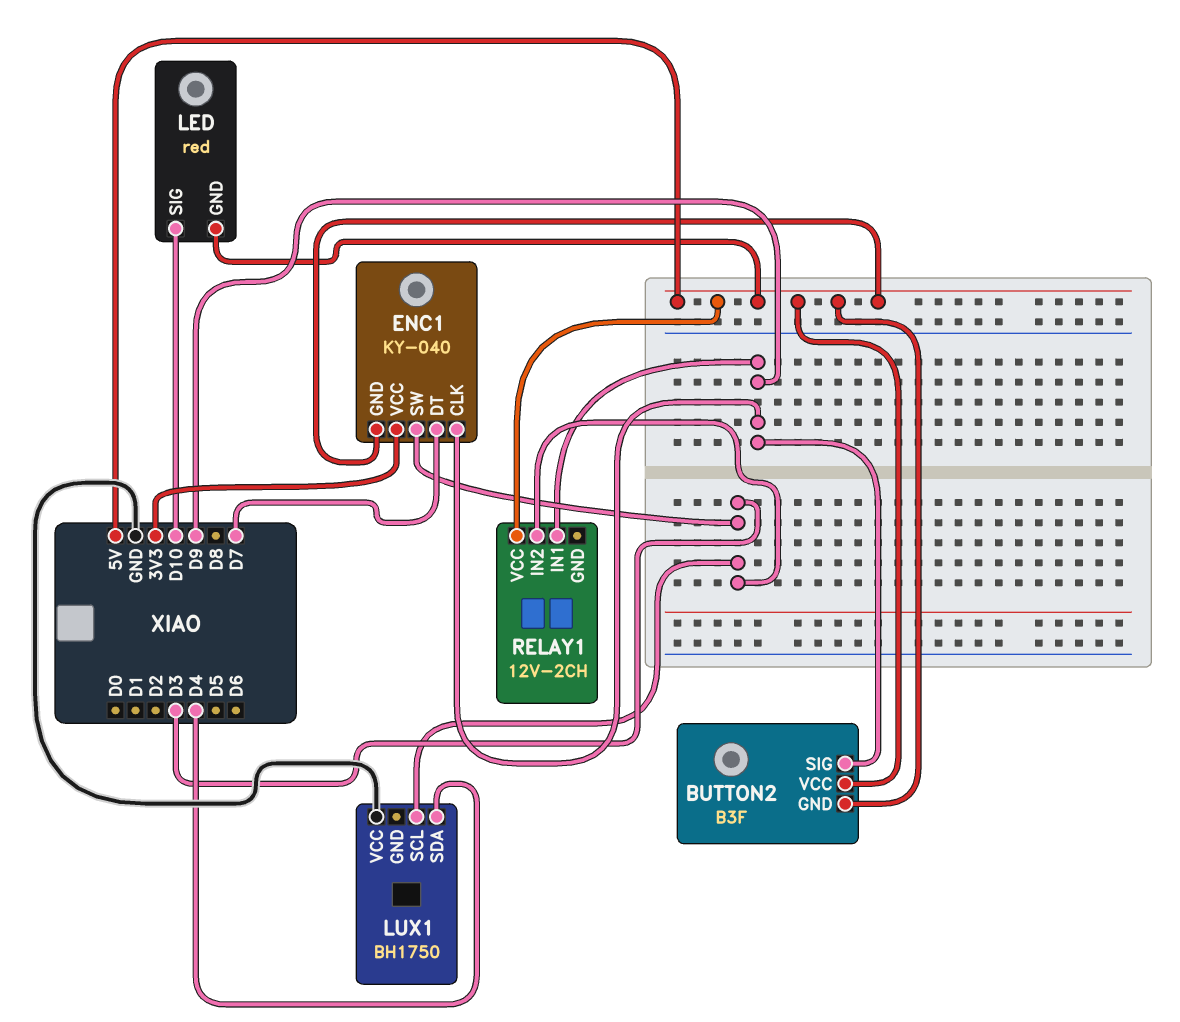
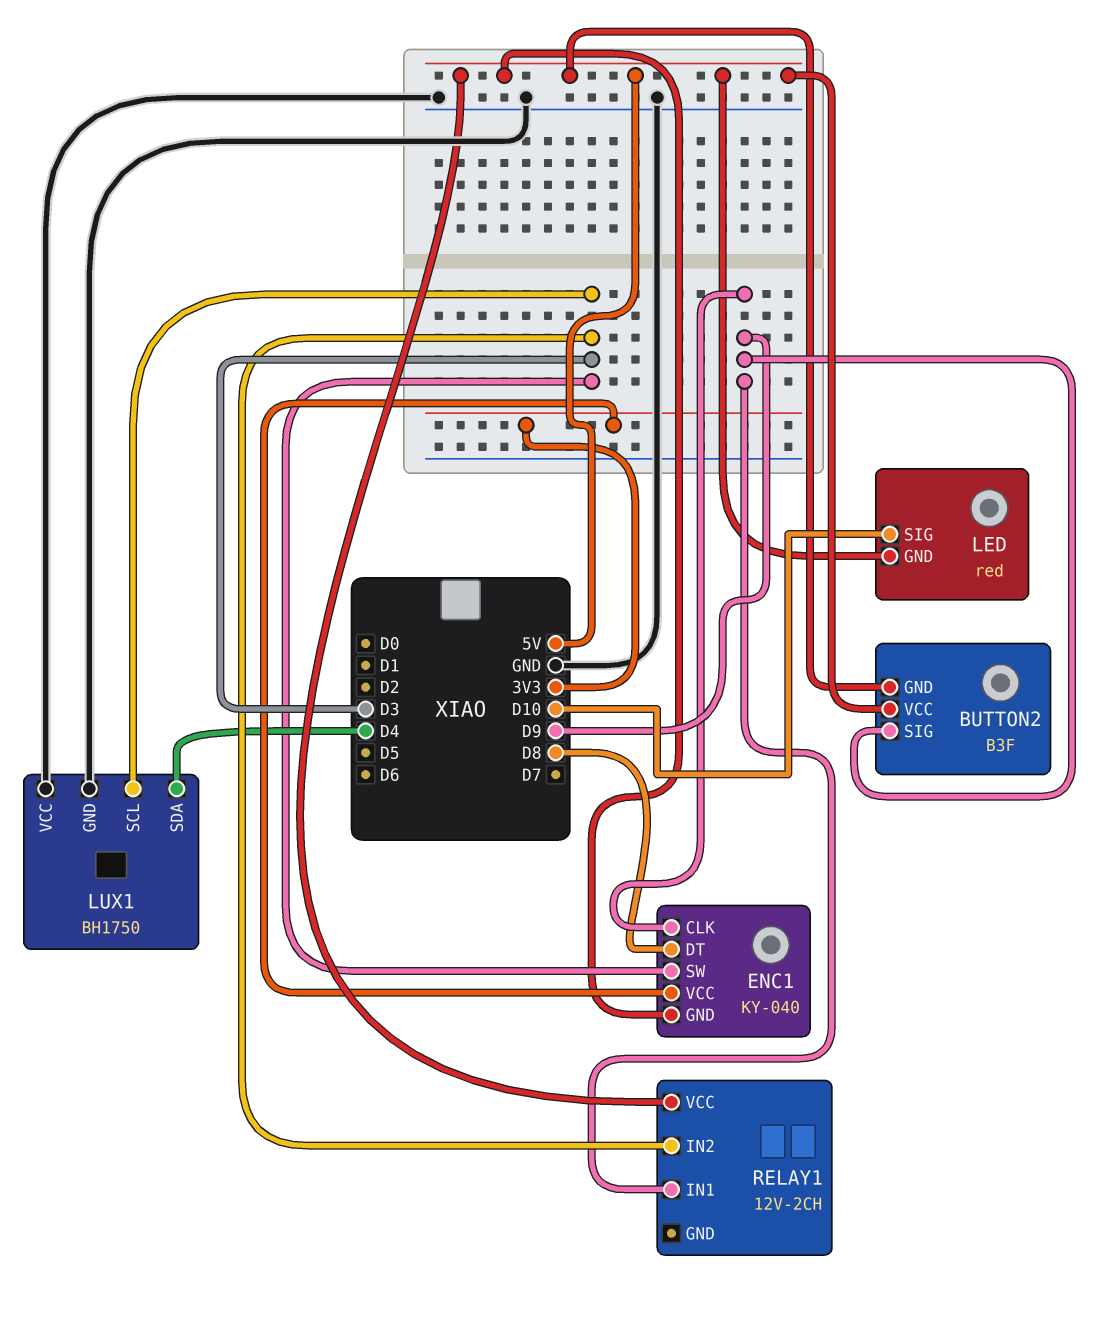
ENC1 pin DT: D7 -> D8
LUX1 pin GND: none -> GND

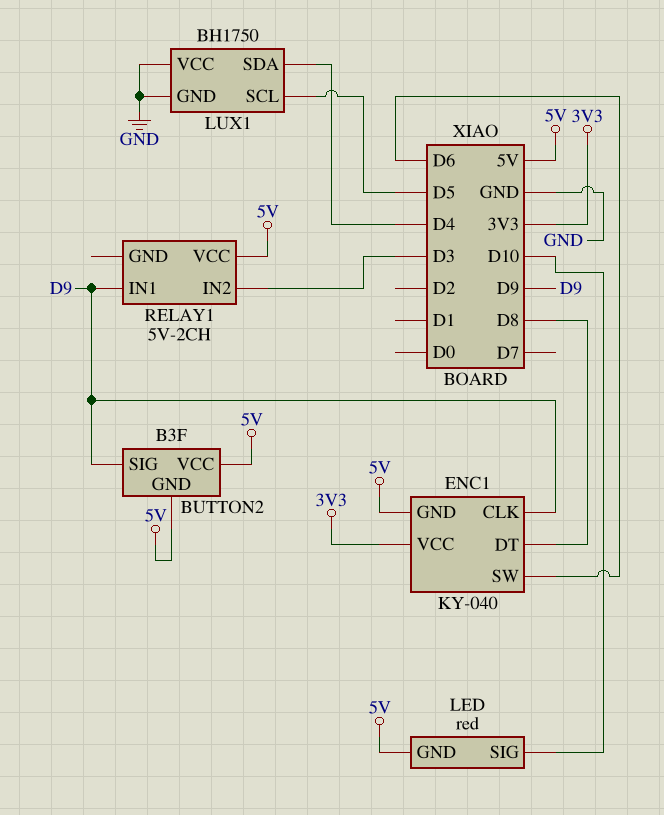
ENC1 pin SW: D3 -> D6
LUX1 pin SCL: D3 -> D5
RELAY1: 12V-2CH -> 5V-2CH

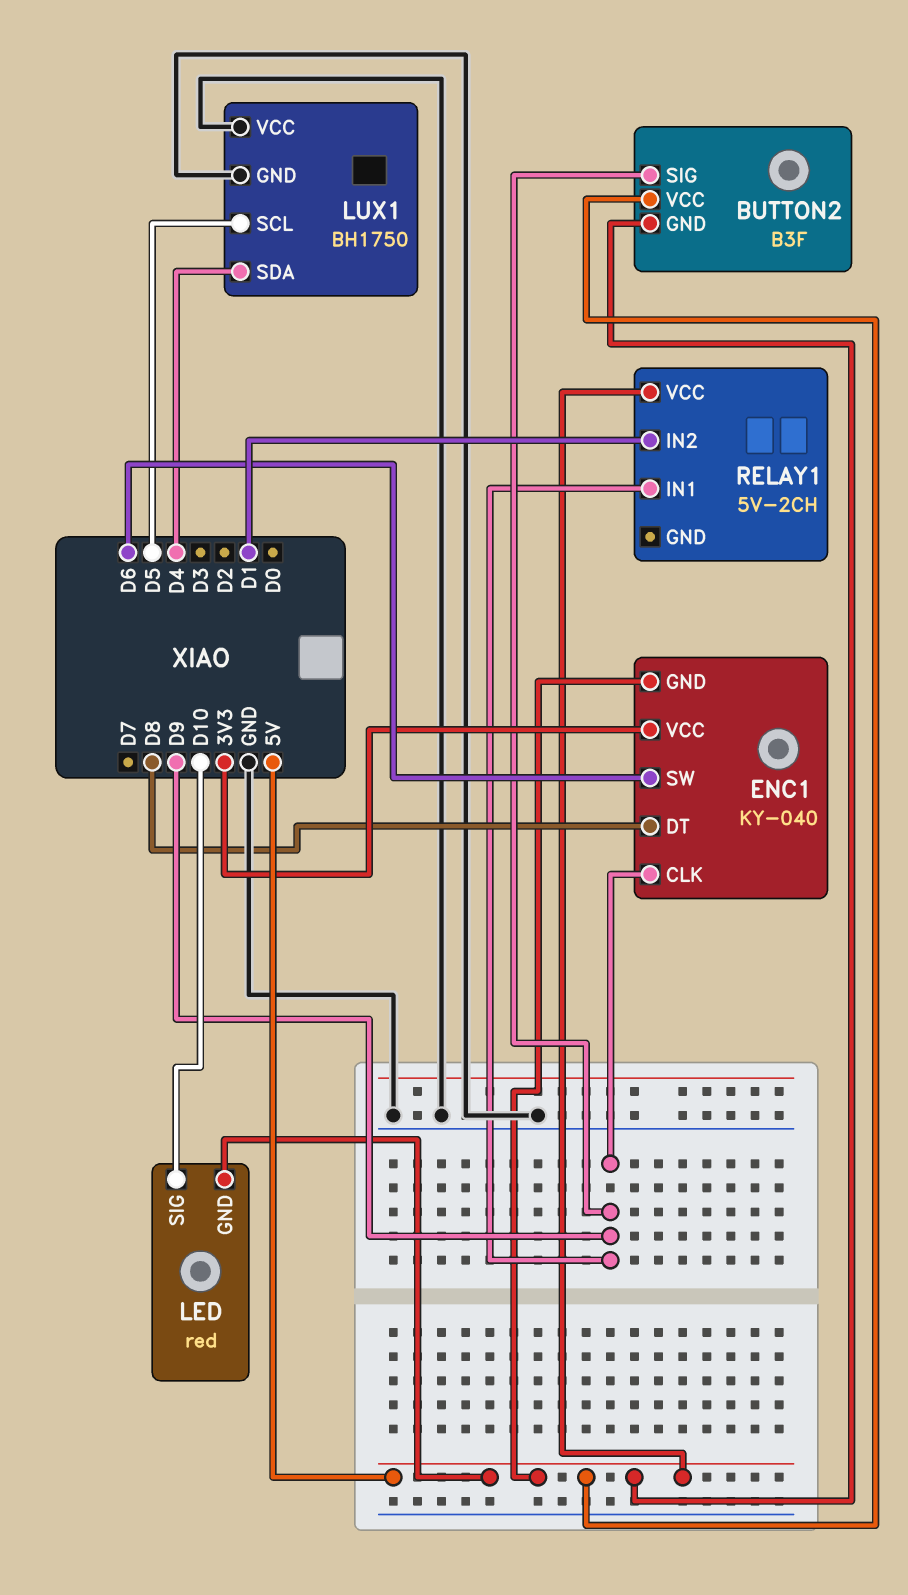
RELAY1 pin IN2: D3 -> D1

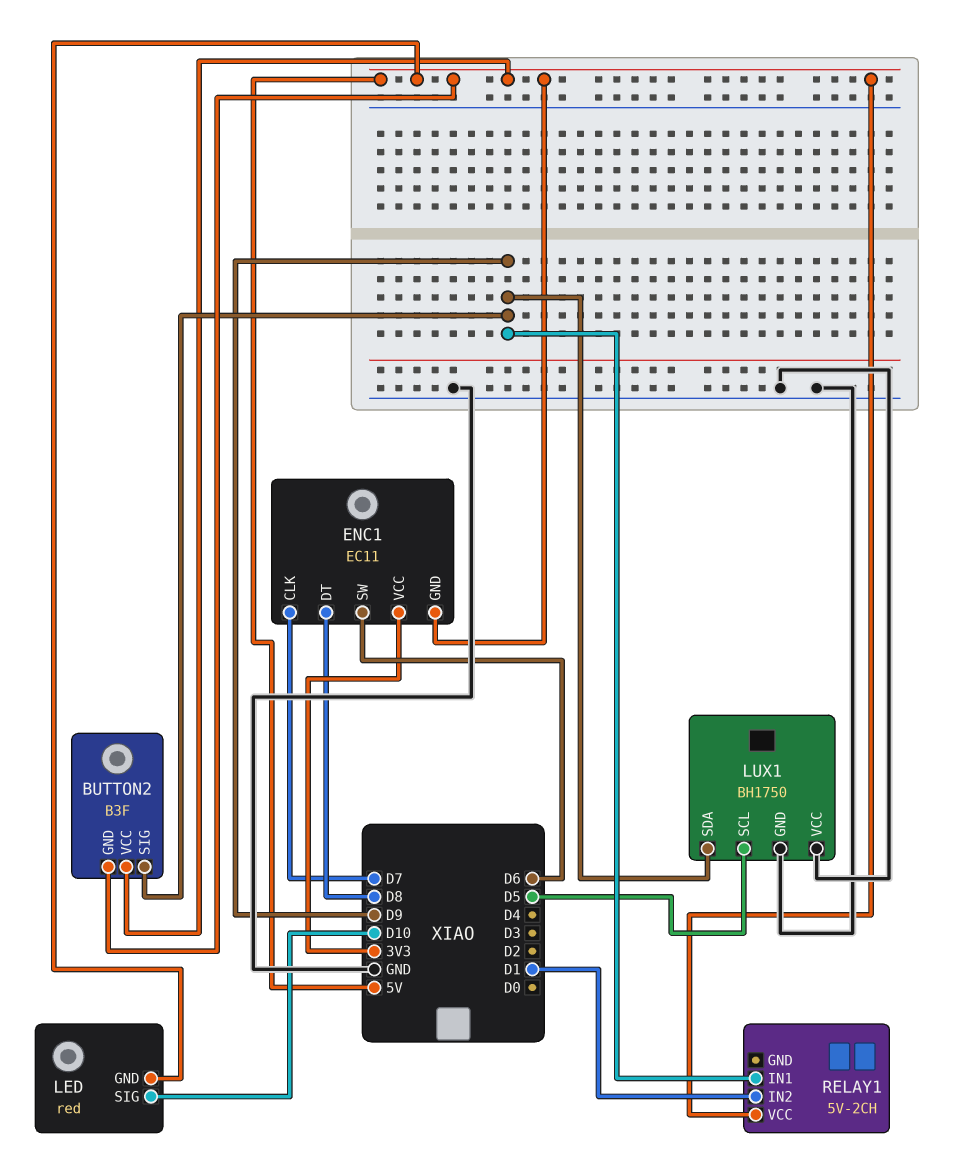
ENC1: KY-040 -> EC11
ENC1 pin CLK: D9 -> D7
LUX1 pin SDA: D4 -> D9

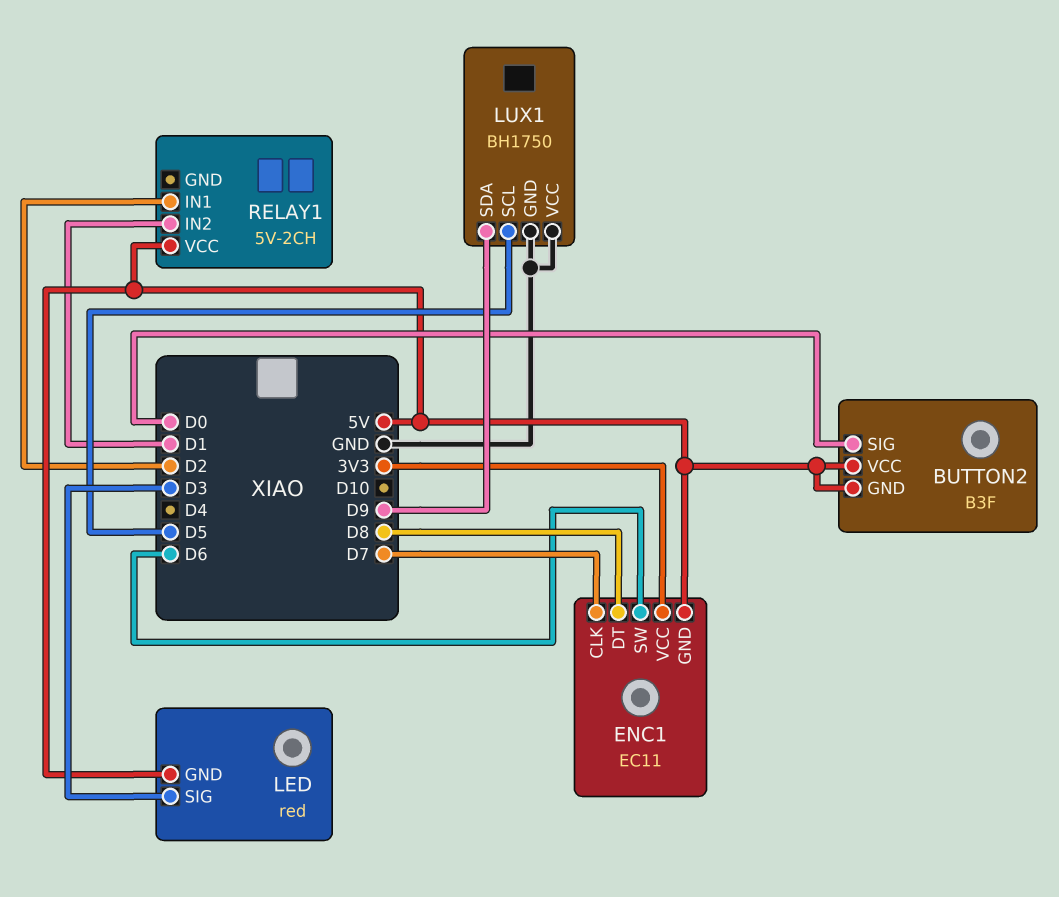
BUTTON2 pin SIG: D9 -> D0
LED pin SIG: D10 -> D3
RELAY1 pin IN1: D9 -> D2

